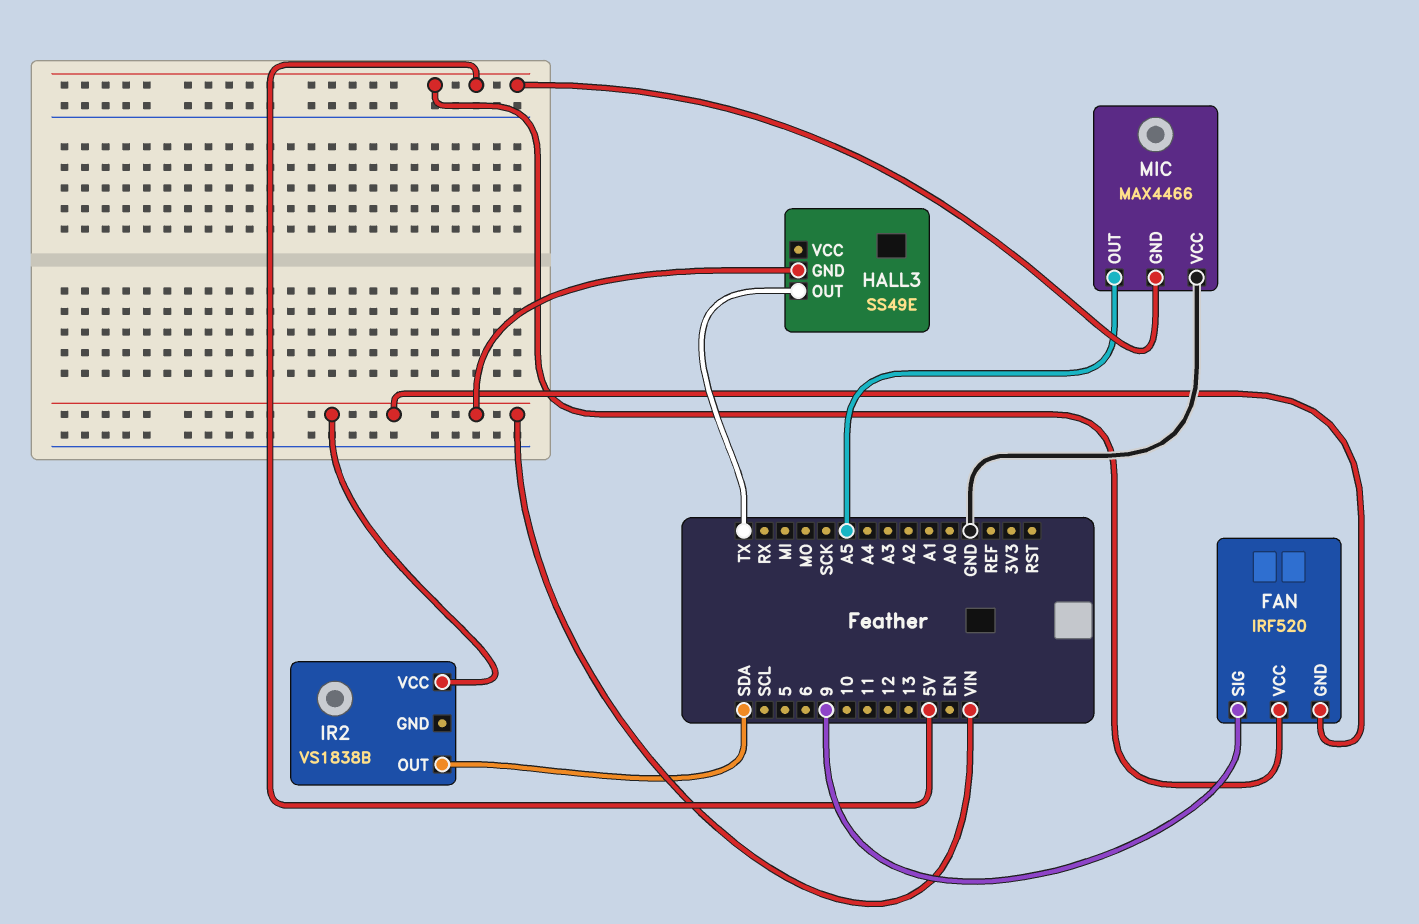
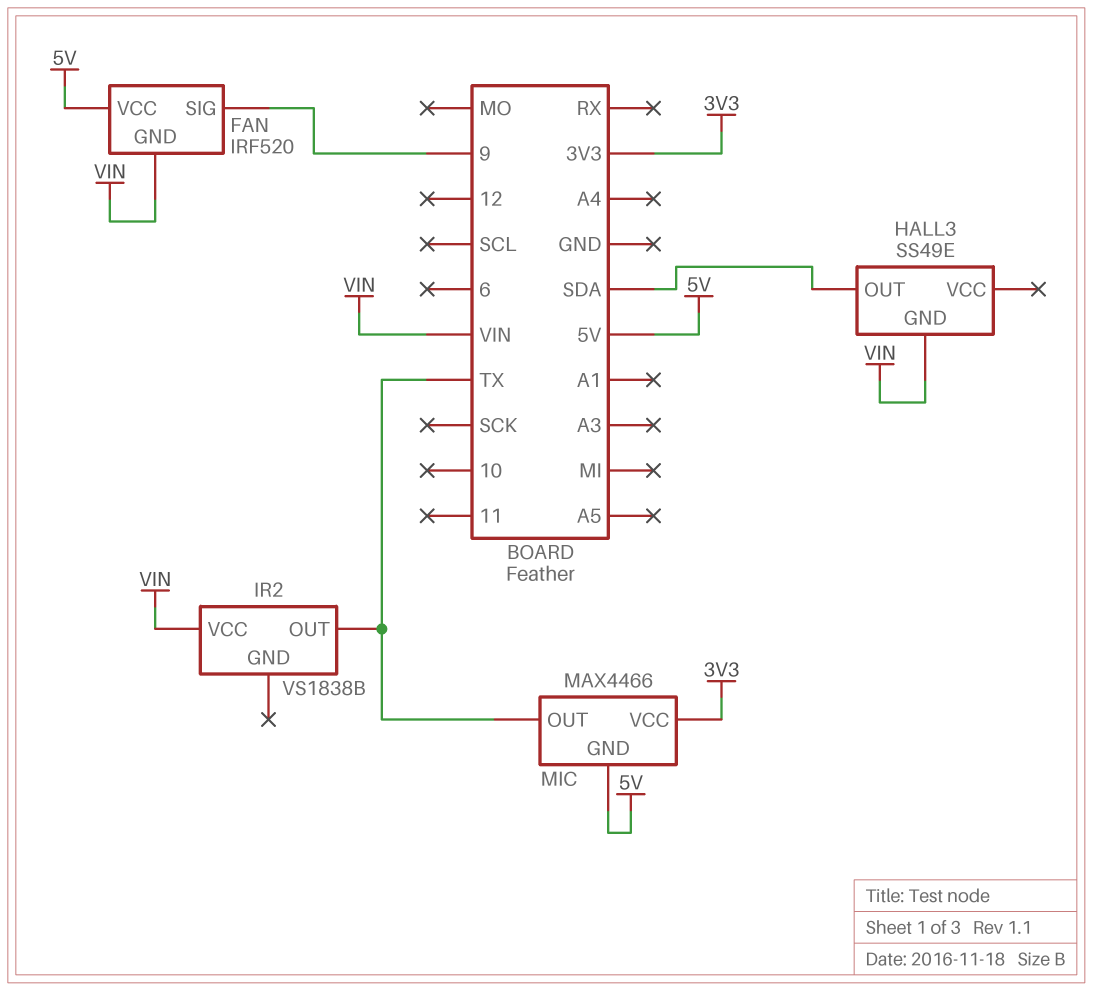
HALL3 pin OUT: TX -> SDA
IR2 pin OUT: SDA -> TX
MIC pin OUT: A5 -> TX
MIC pin VCC: GND -> 3V3

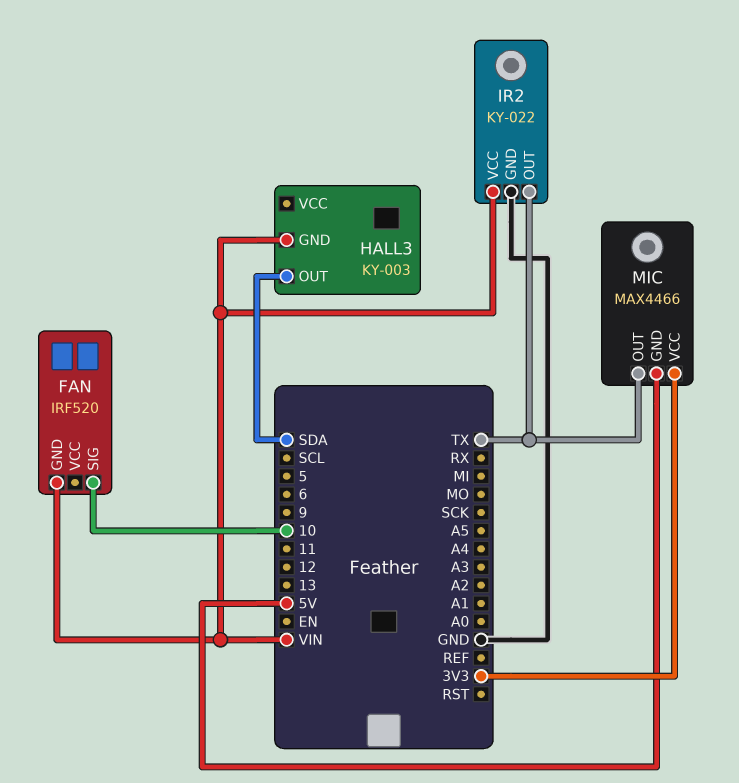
FAN pin SIG: 9 -> 10
FAN pin VCC: 5V -> none
HALL3: SS49E -> KY-003
IR2: VS1838B -> KY-022
IR2 pin GND: none -> GND

